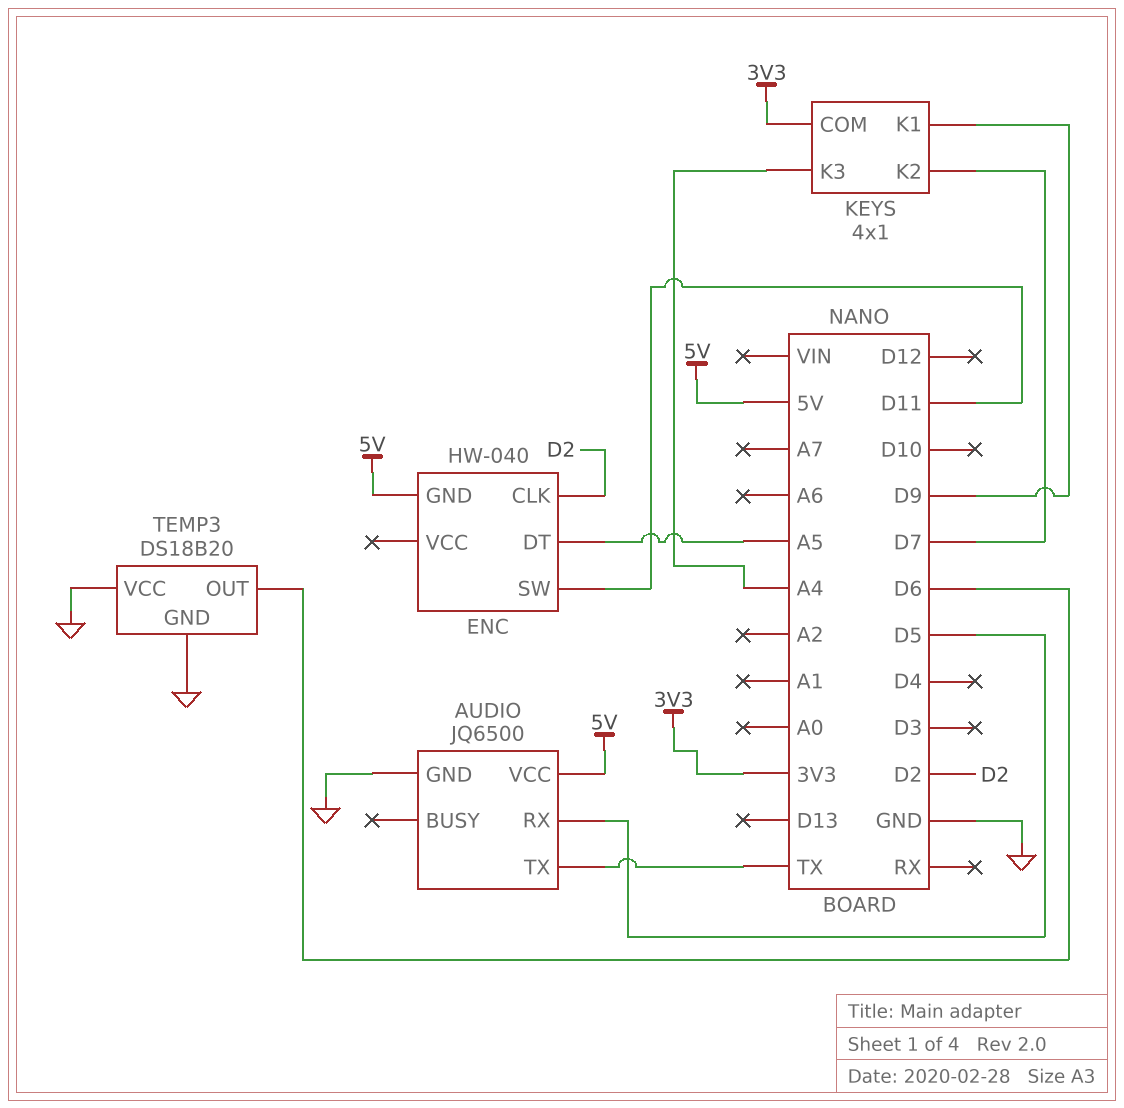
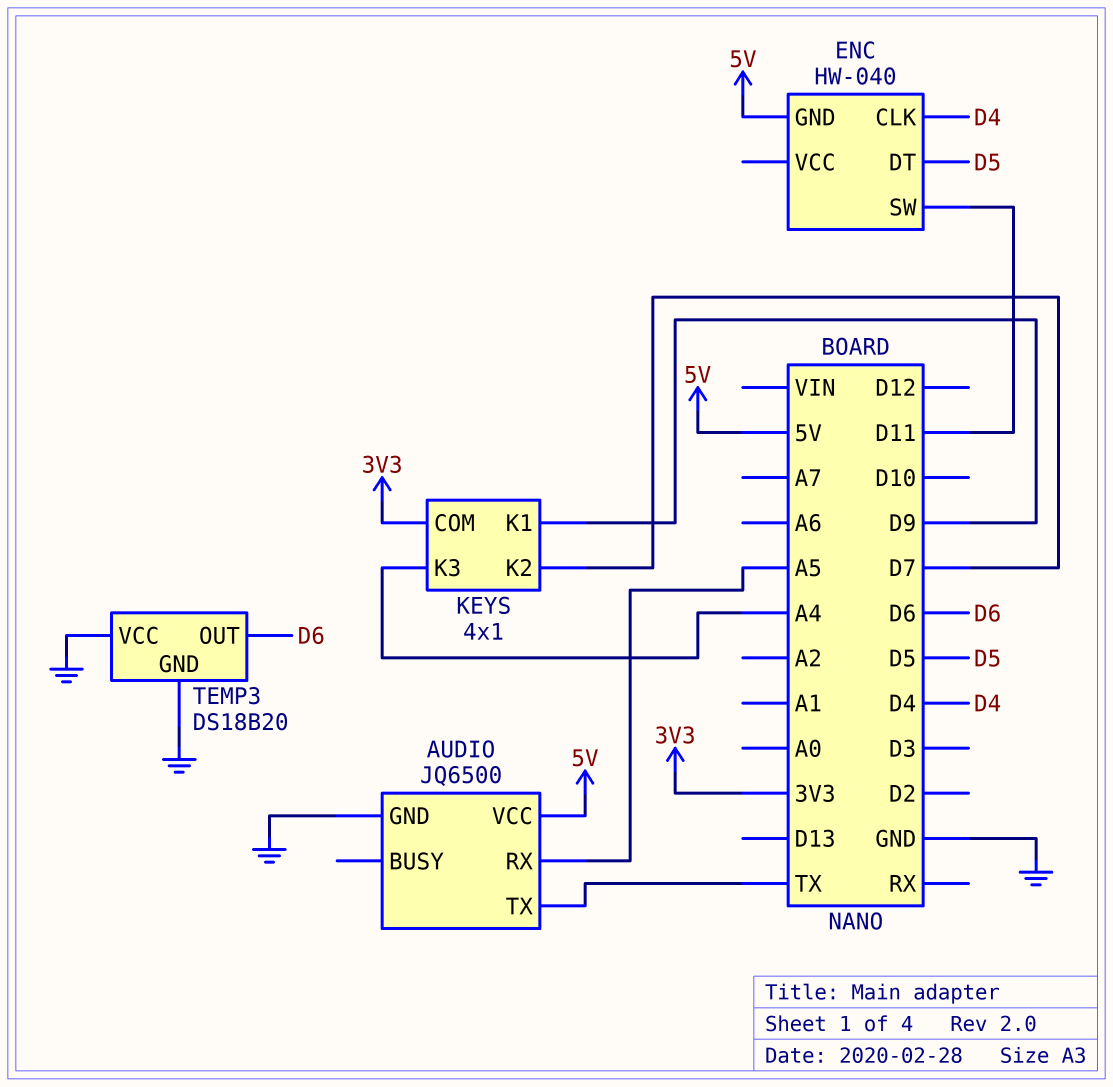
AUDIO pin RX: D5 -> A5
ENC pin CLK: D2 -> D4
ENC pin DT: A5 -> D5

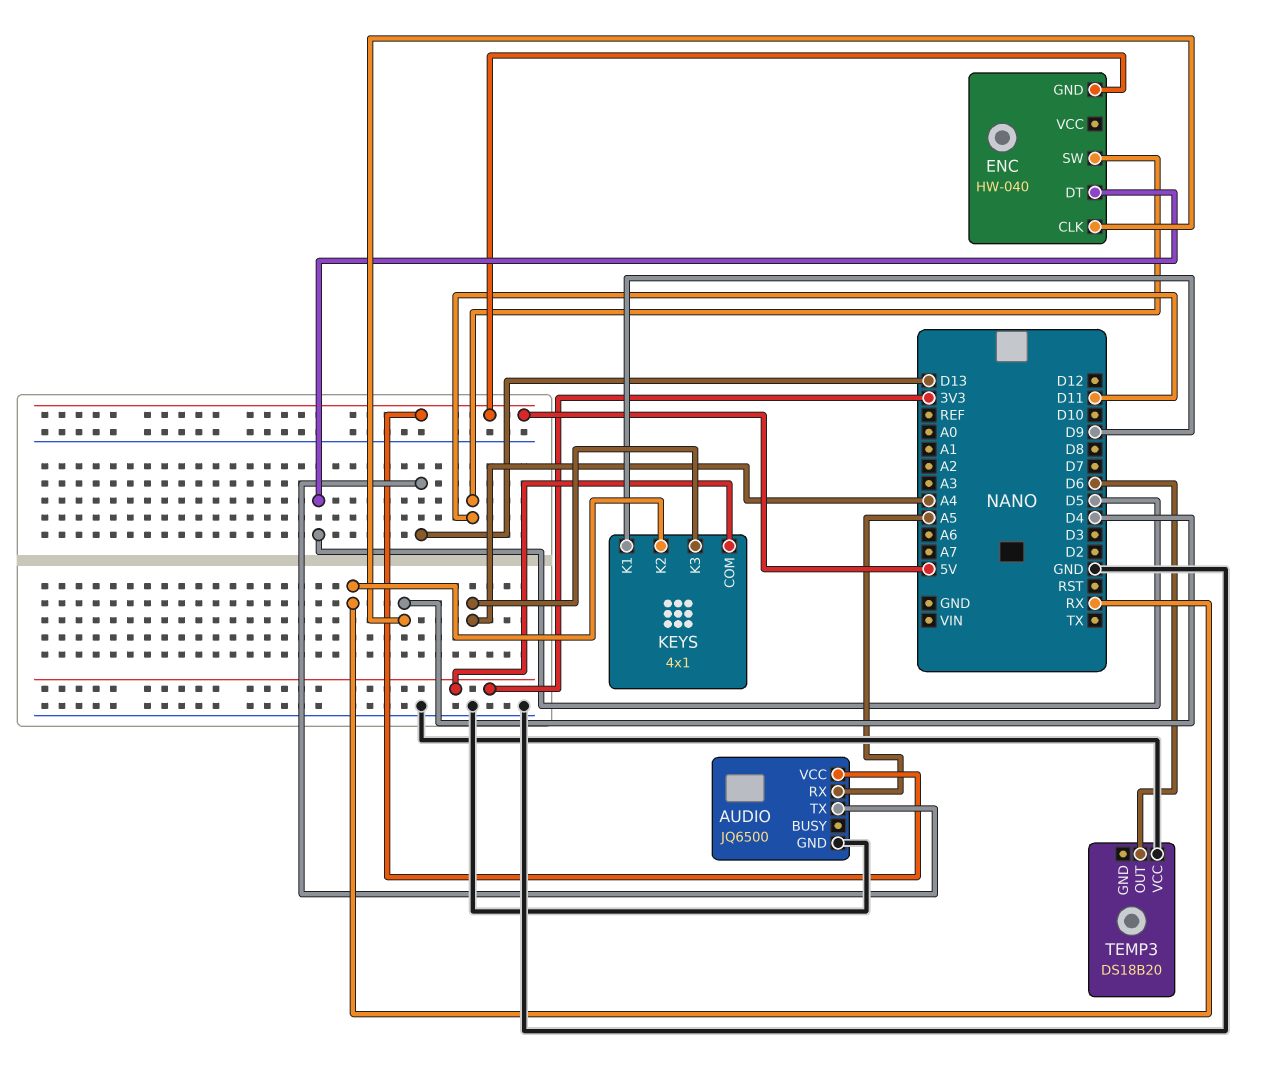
AUDIO pin TX: TX -> D13
KEYS pin K2: D7 -> RX
TEMP3 pin GND: GND -> none

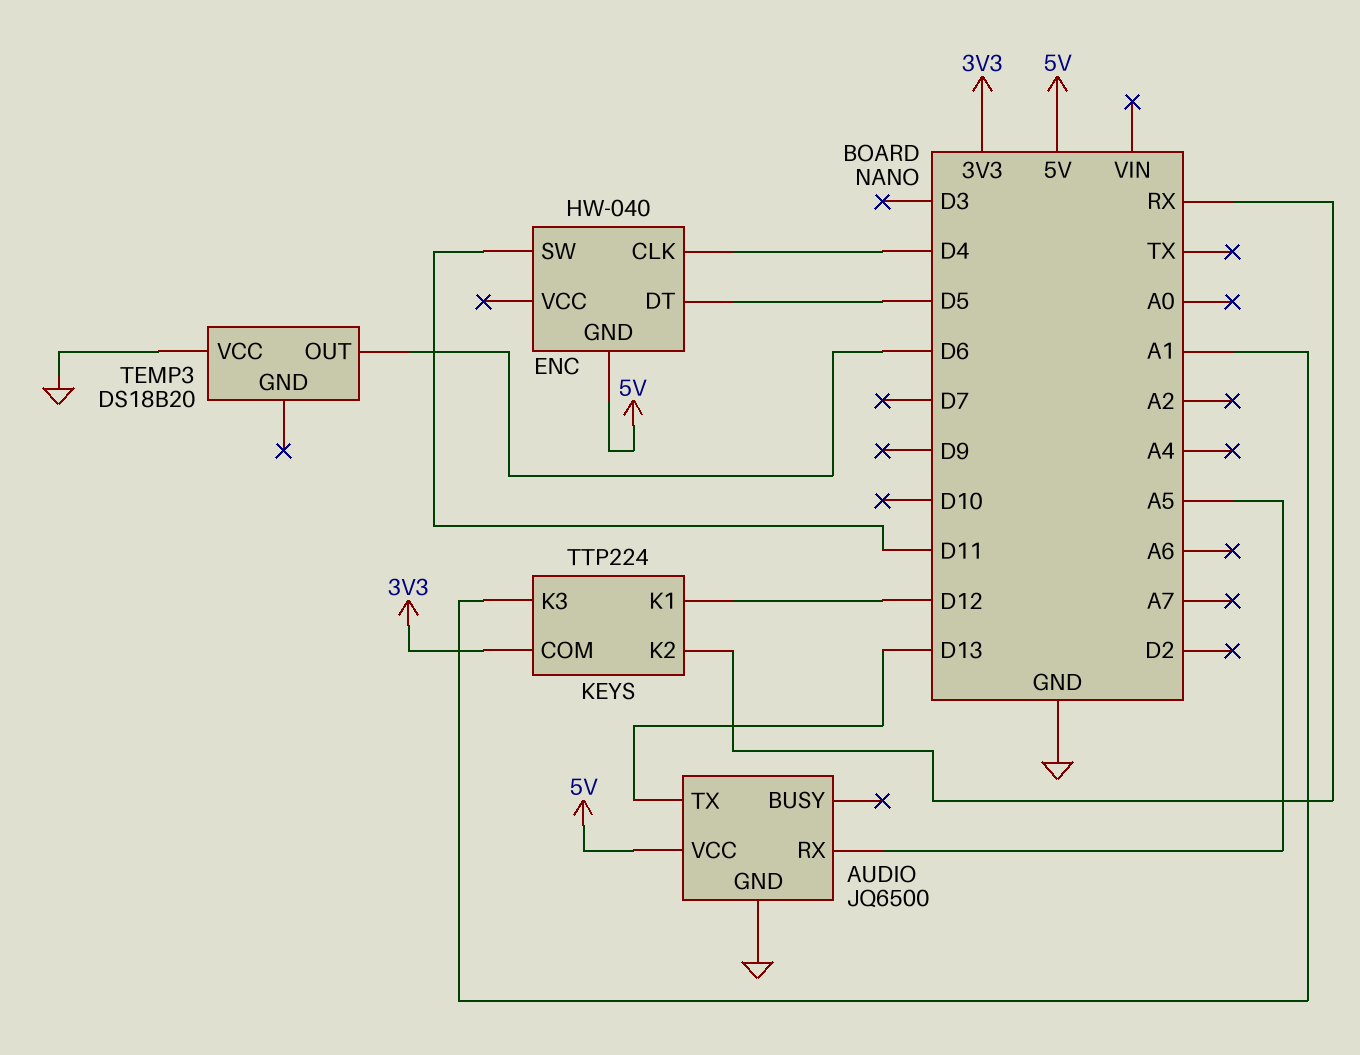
KEYS: 4x1 -> TTP224
KEYS pin K1: D9 -> D12
KEYS pin K3: A4 -> A1

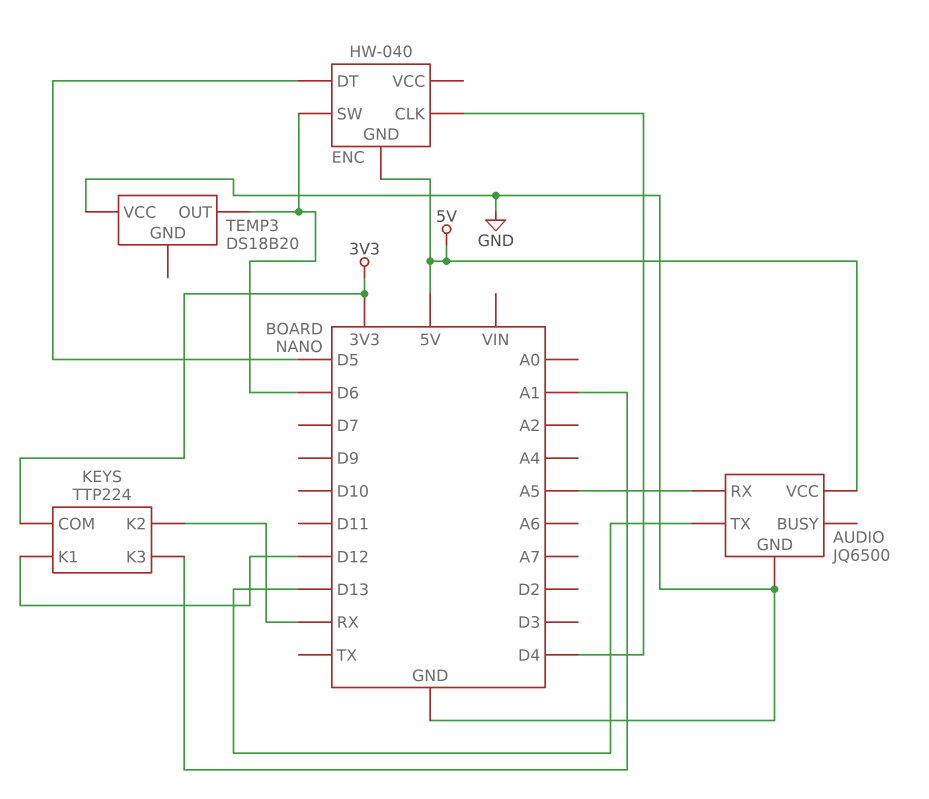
ENC pin SW: D11 -> D6

